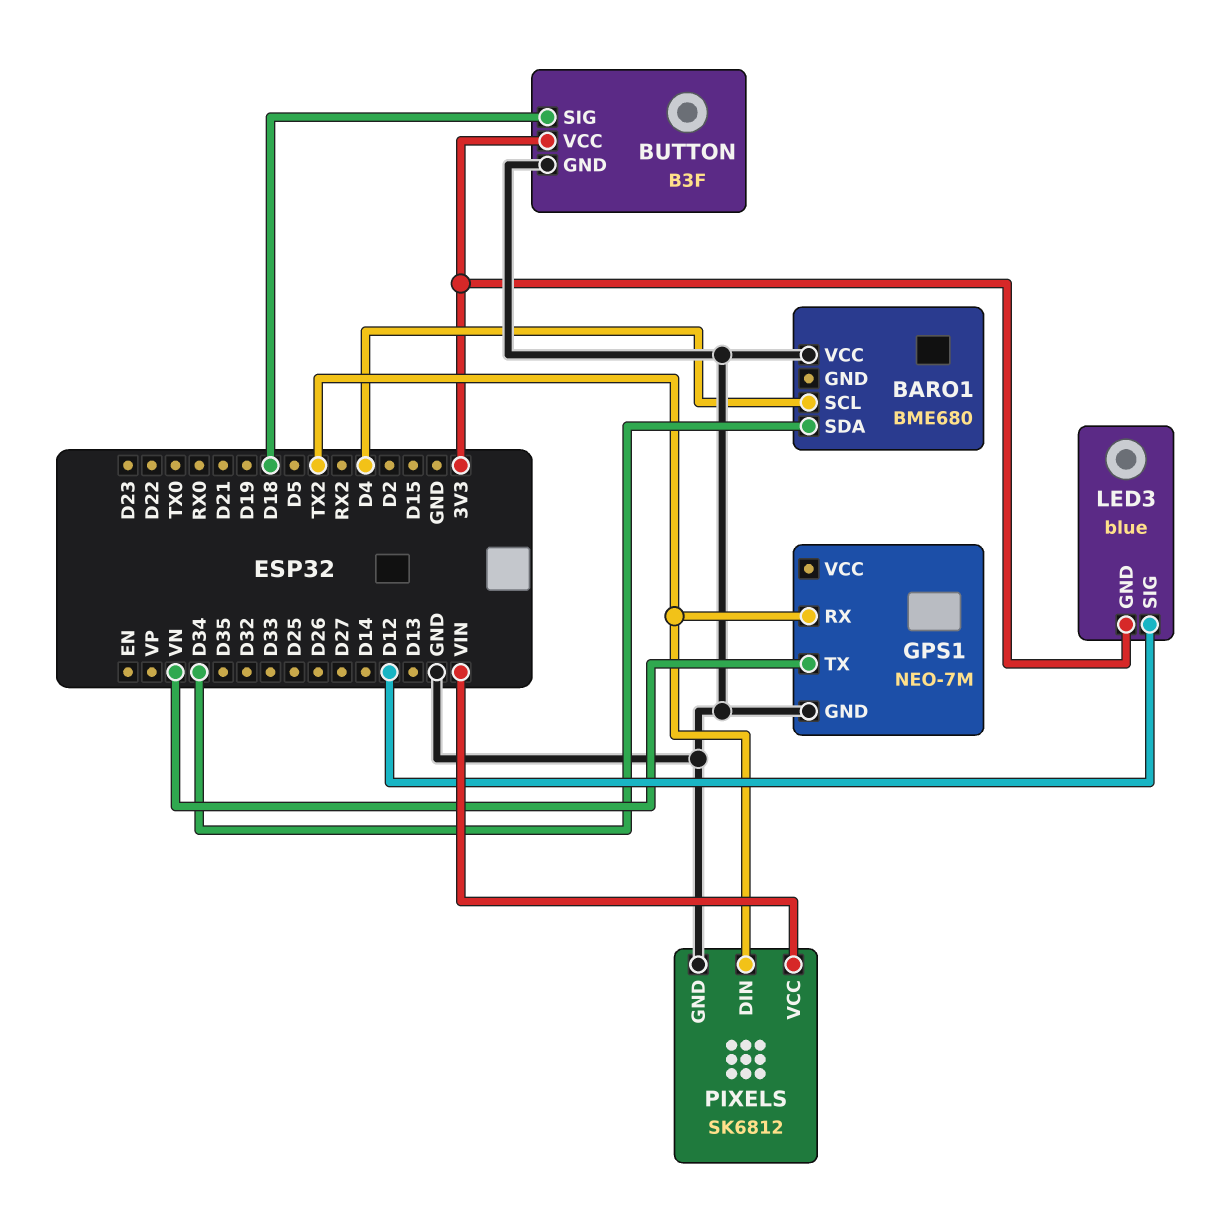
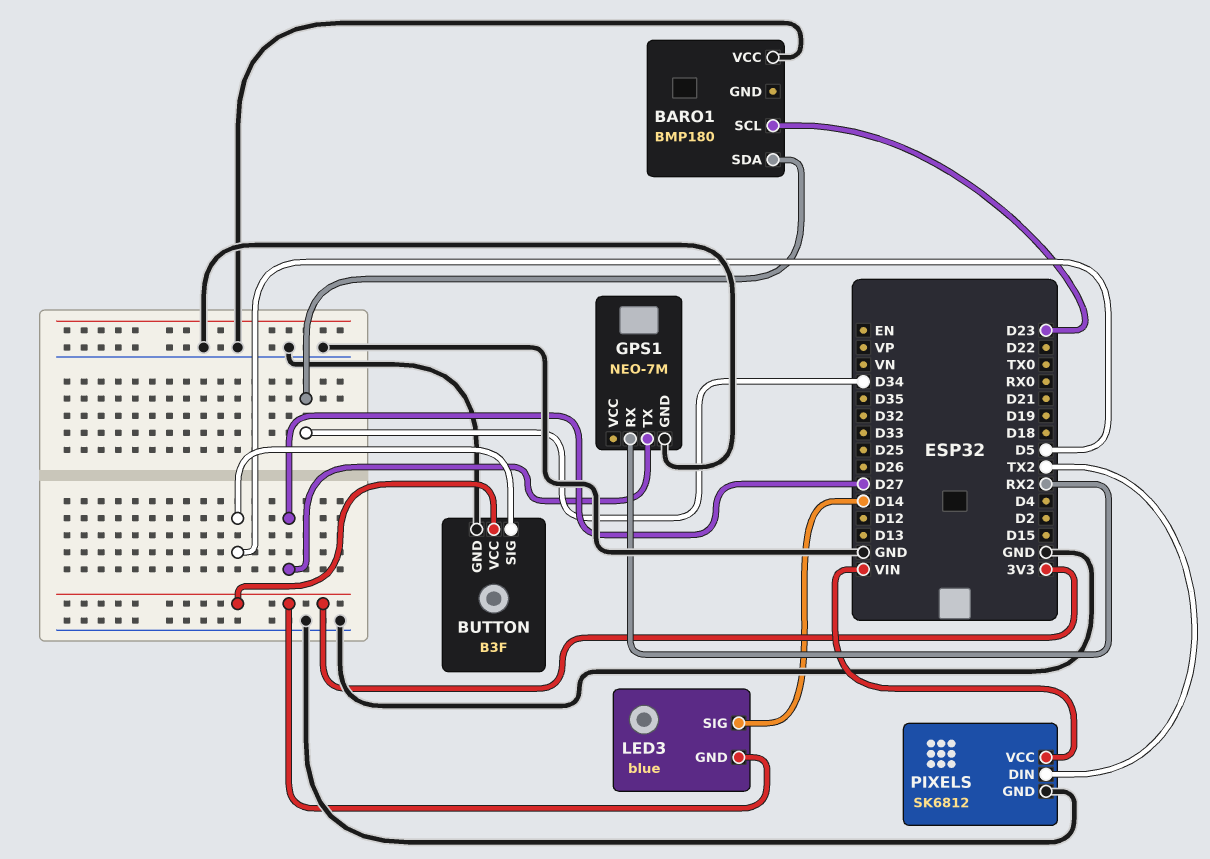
BARO1: BME680 -> BMP180
BARO1 pin SCL: D4 -> D23
BUTTON pin SIG: D18 -> D5
GPS1 pin RX: TX2 -> RX2
GPS1 pin TX: VN -> D27
LED3 pin SIG: D12 -> D14

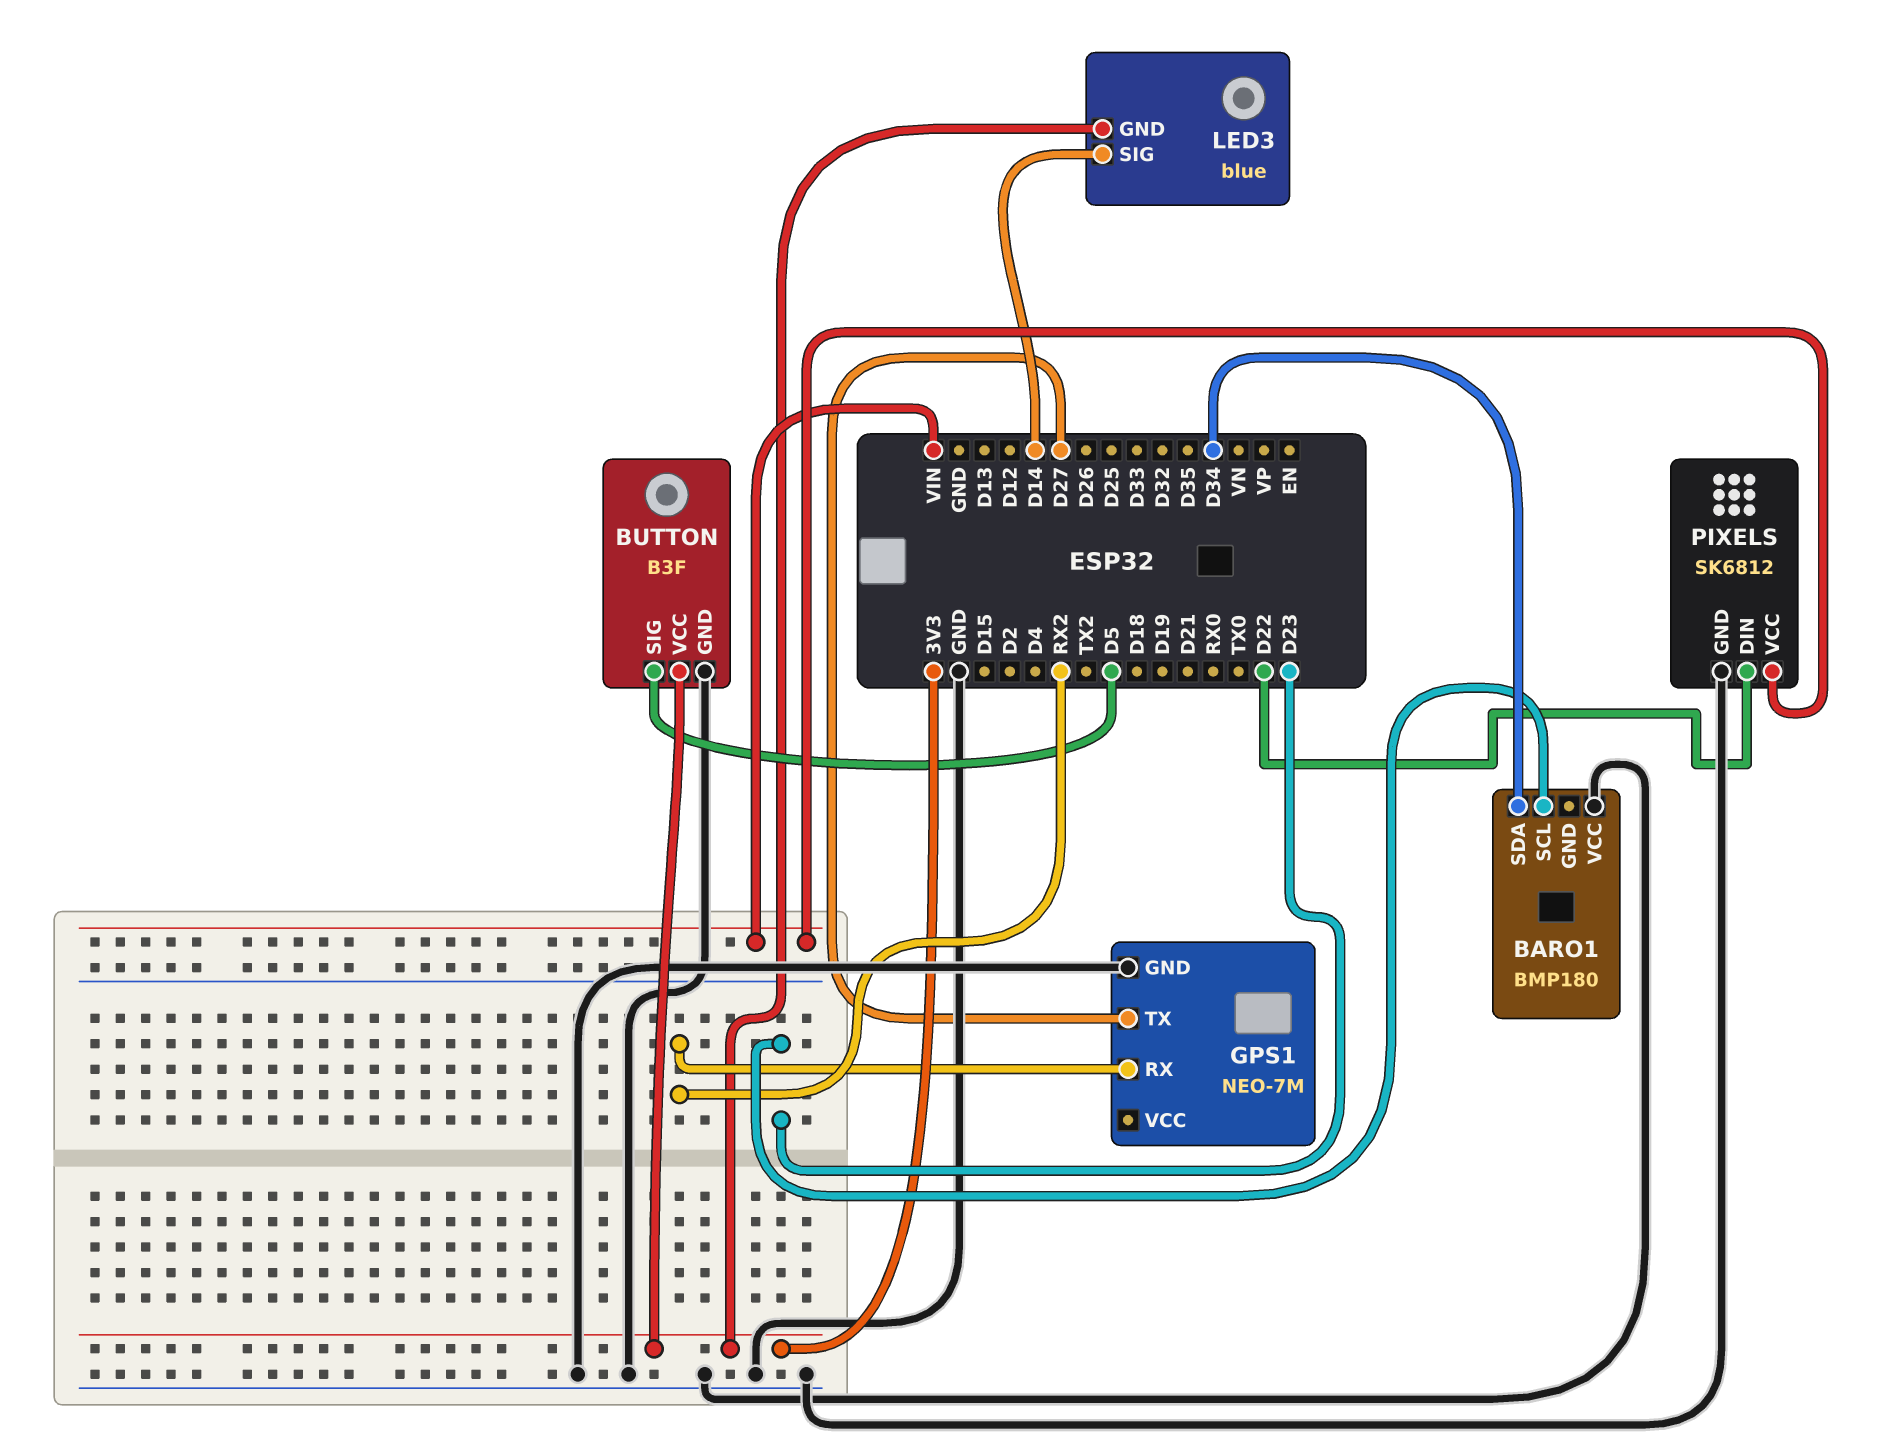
PIXELS pin DIN: TX2 -> D22

